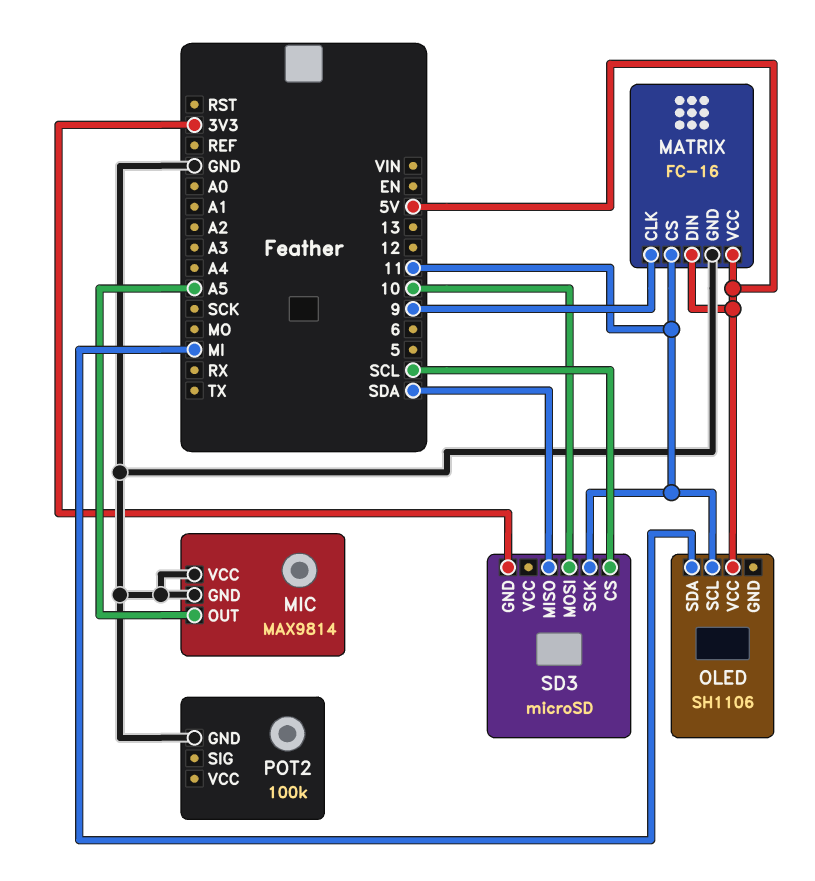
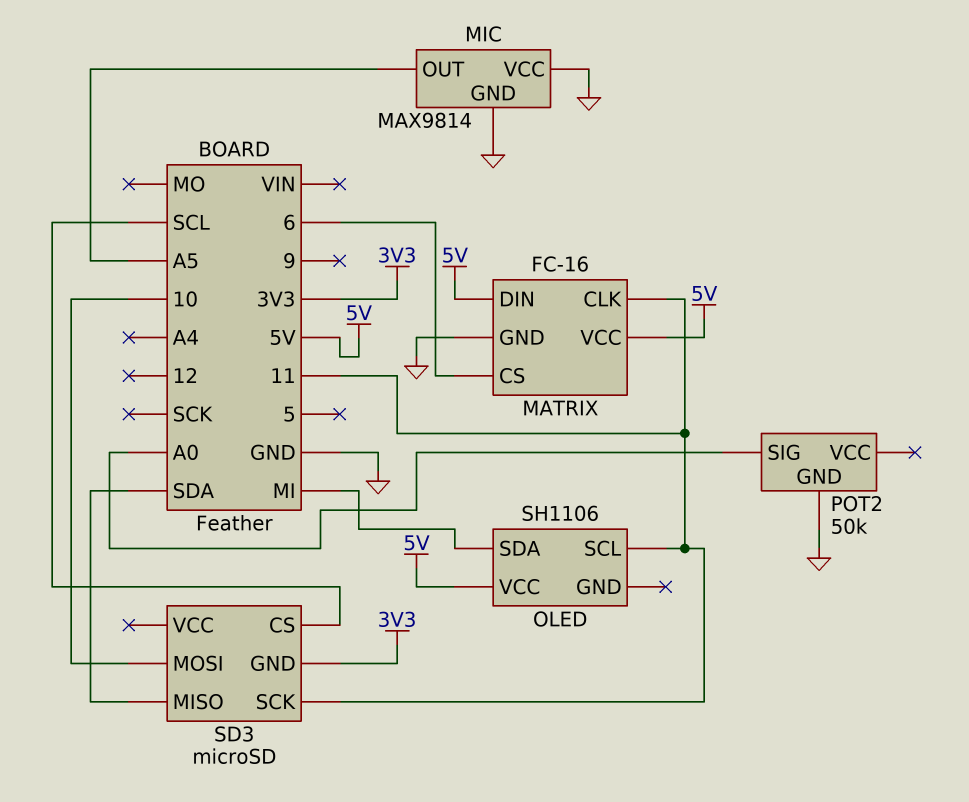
MATRIX pin CLK: 9 -> 11
MATRIX pin CS: 11 -> 6
POT2: 100k -> 50k
POT2 pin SIG: none -> A0

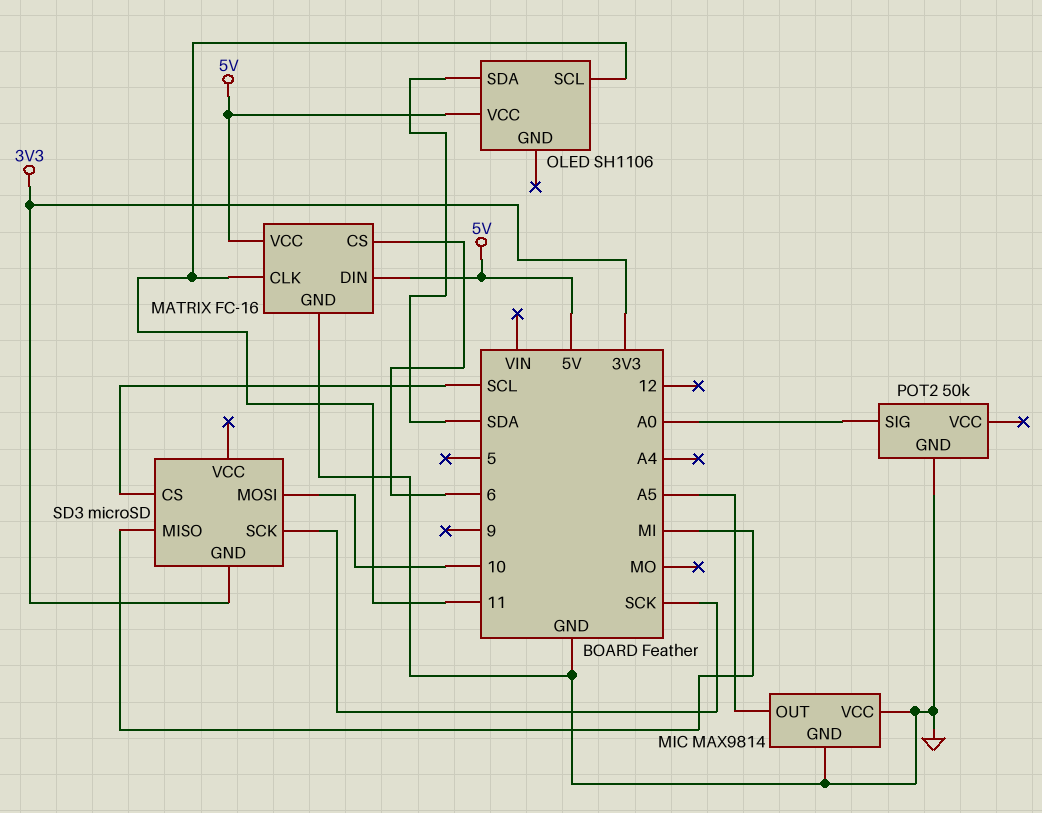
OLED pin SDA: MI -> SDA
SD3 pin MISO: SDA -> MI
SD3 pin SCK: 11 -> SCK

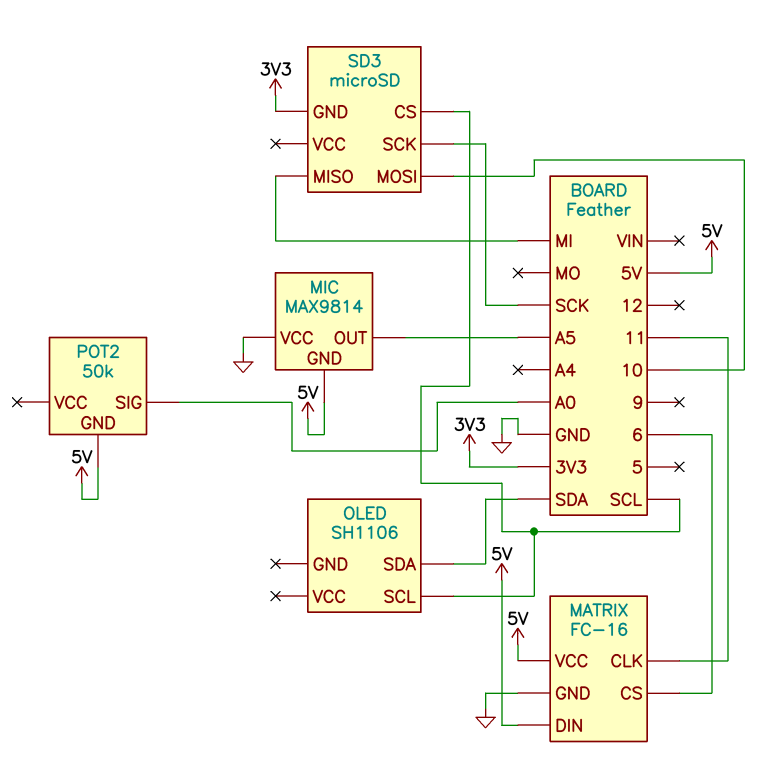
MIC pin GND: GND -> 5V
OLED pin SCL: 11 -> SCL
OLED pin VCC: 5V -> none
POT2 pin GND: GND -> 5V

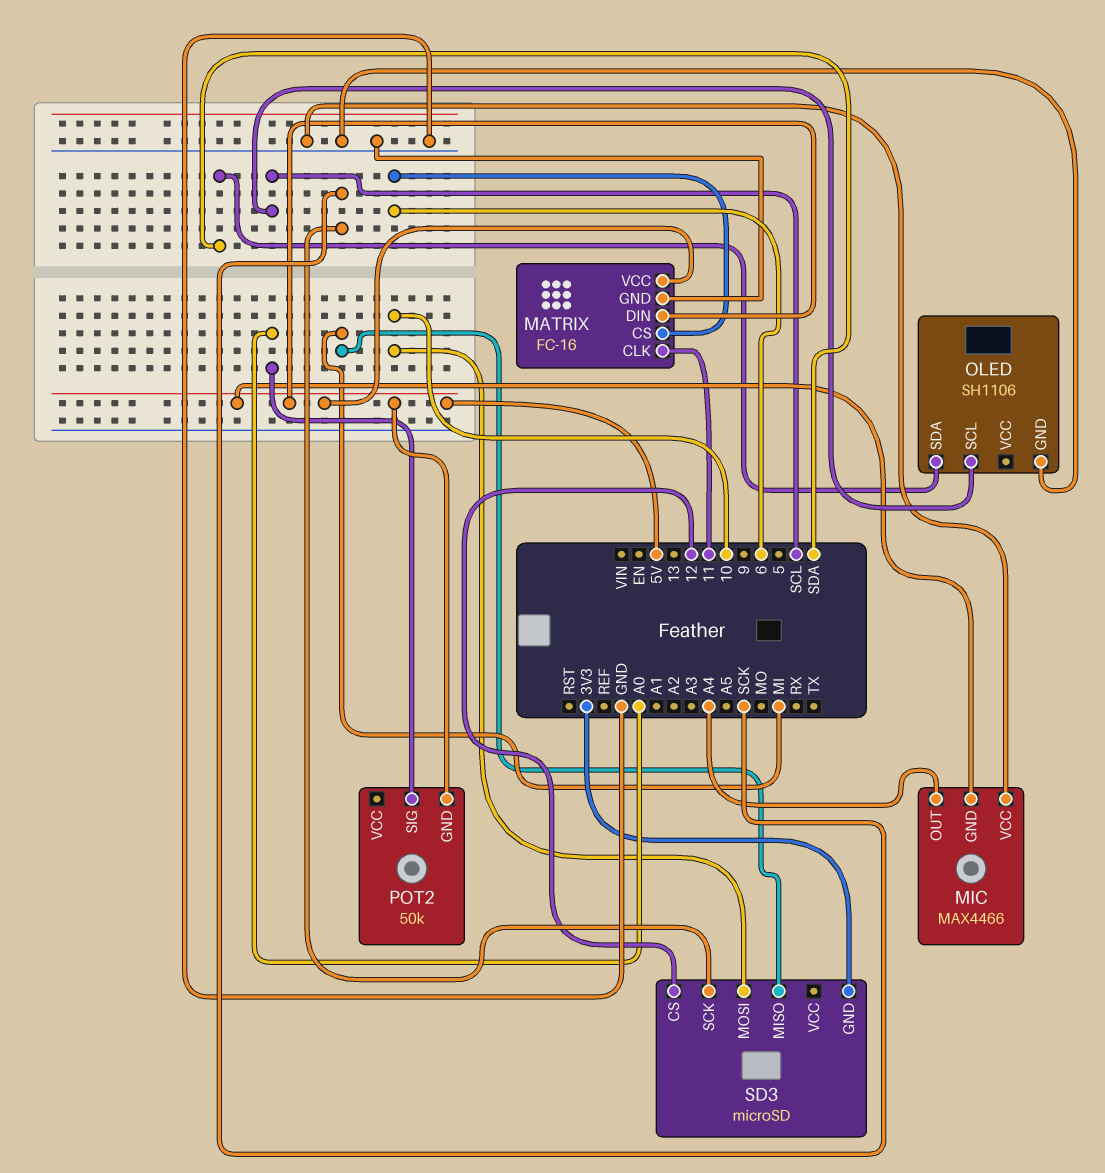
MIC: MAX9814 -> MAX4466
MIC pin OUT: A5 -> A4
OLED pin GND: none -> GND
SD3 pin CS: SCL -> 12

